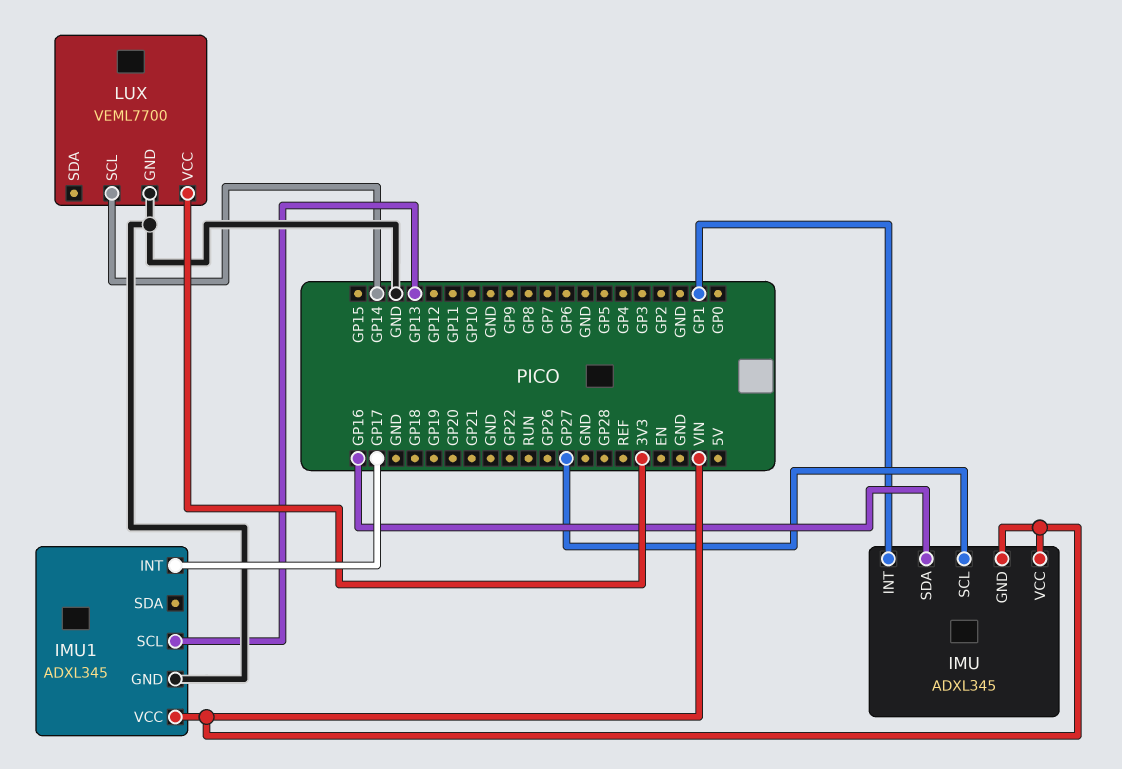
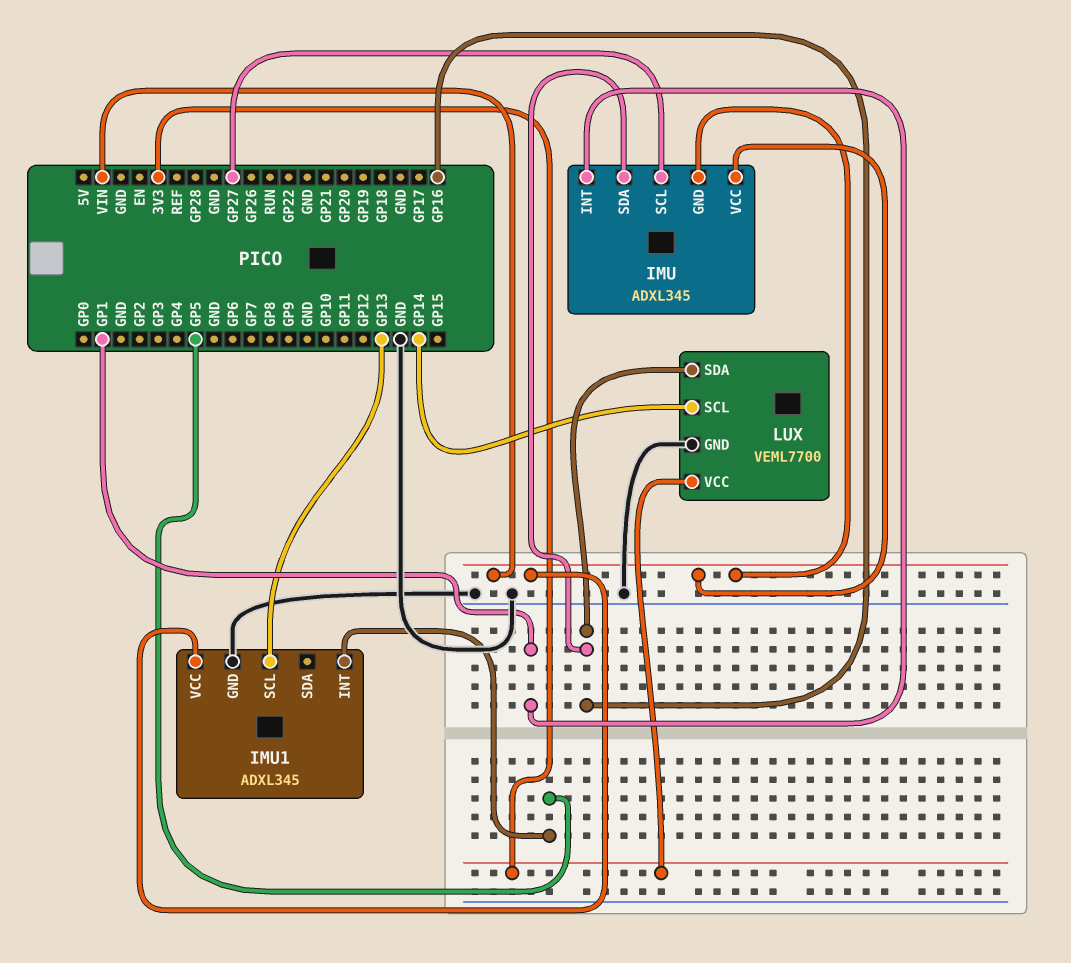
IMU1 pin INT: GP17 -> GP5
LUX pin SDA: none -> GP16

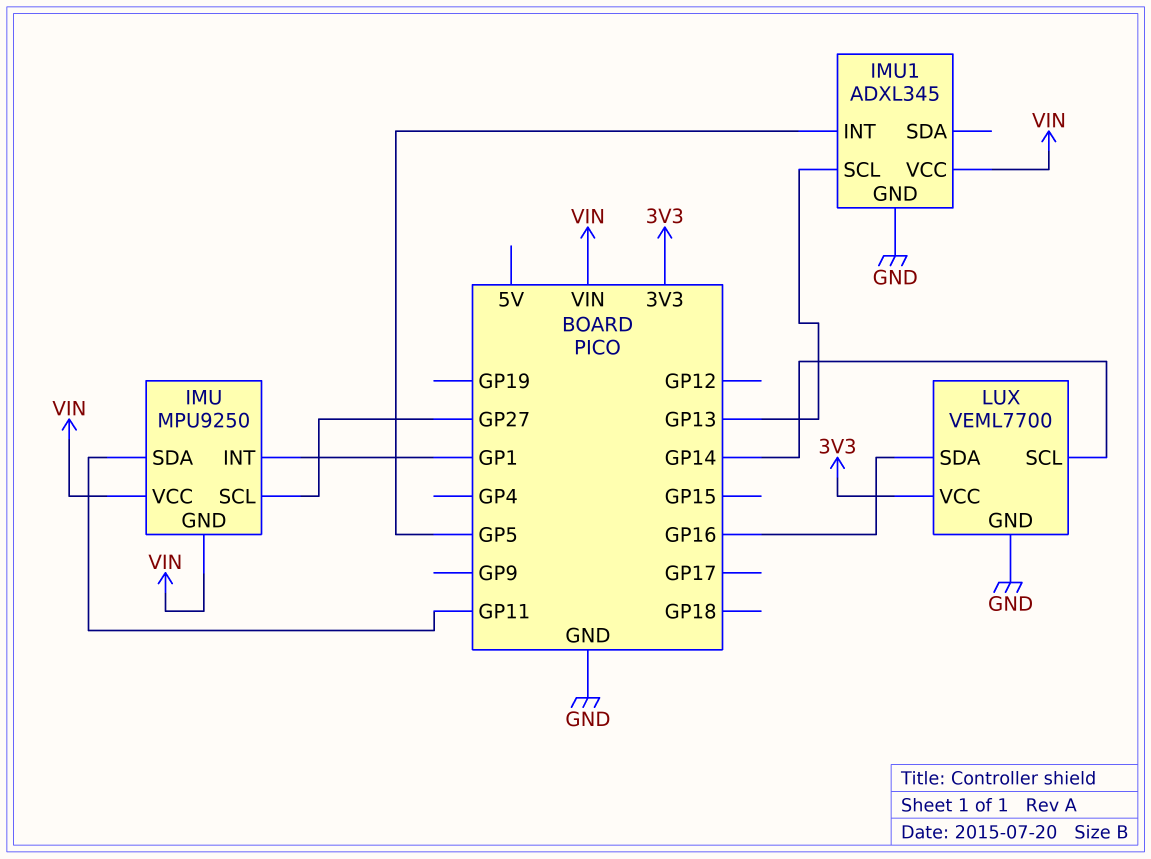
IMU: ADXL345 -> MPU9250
IMU pin SDA: GP16 -> GP11

